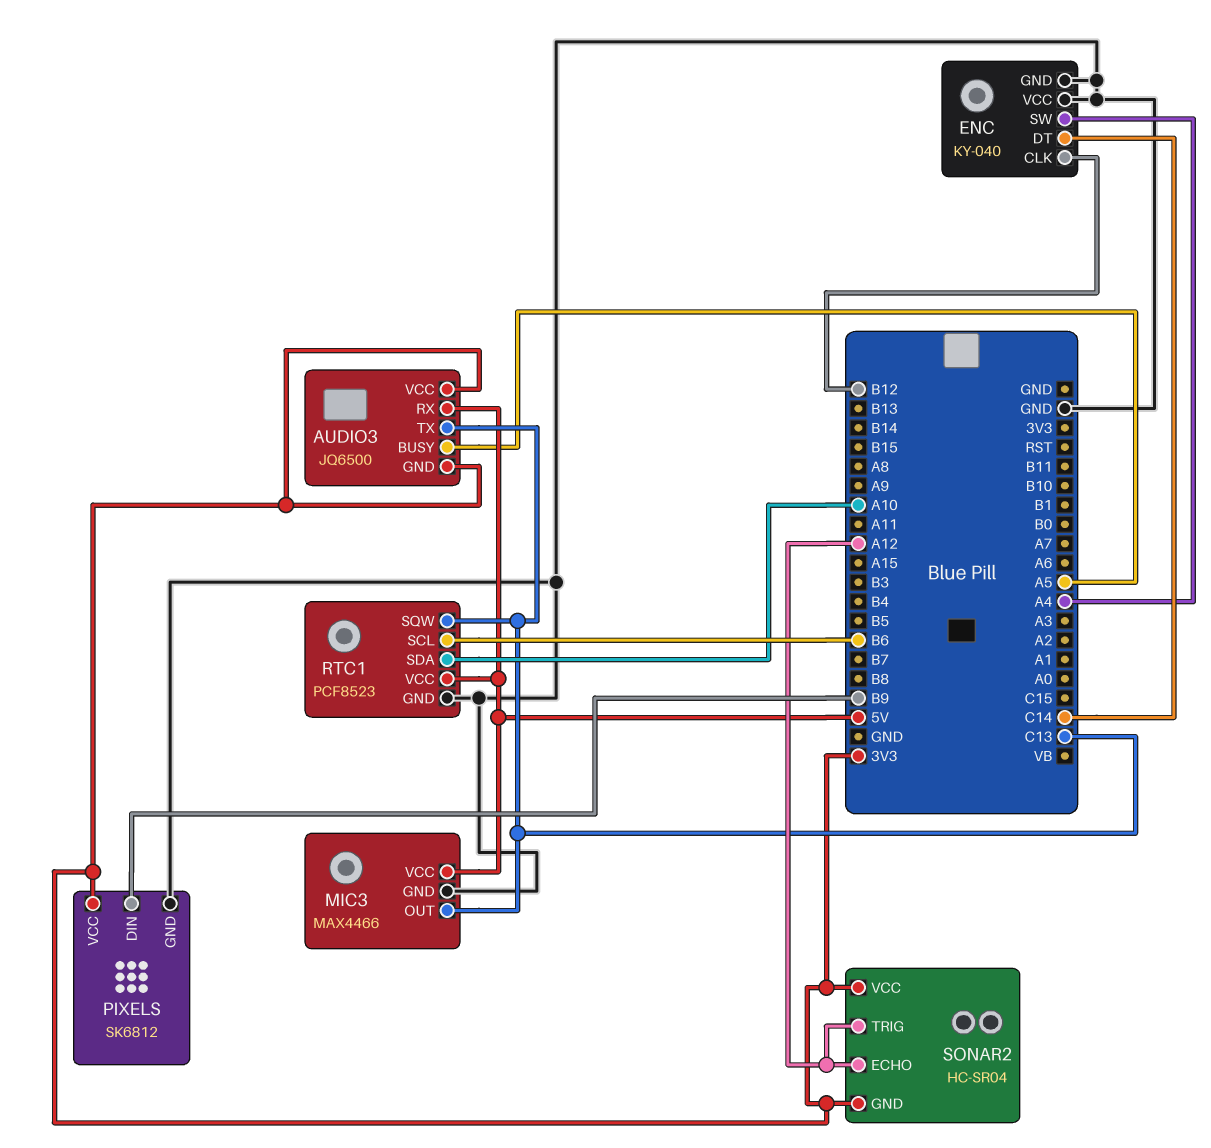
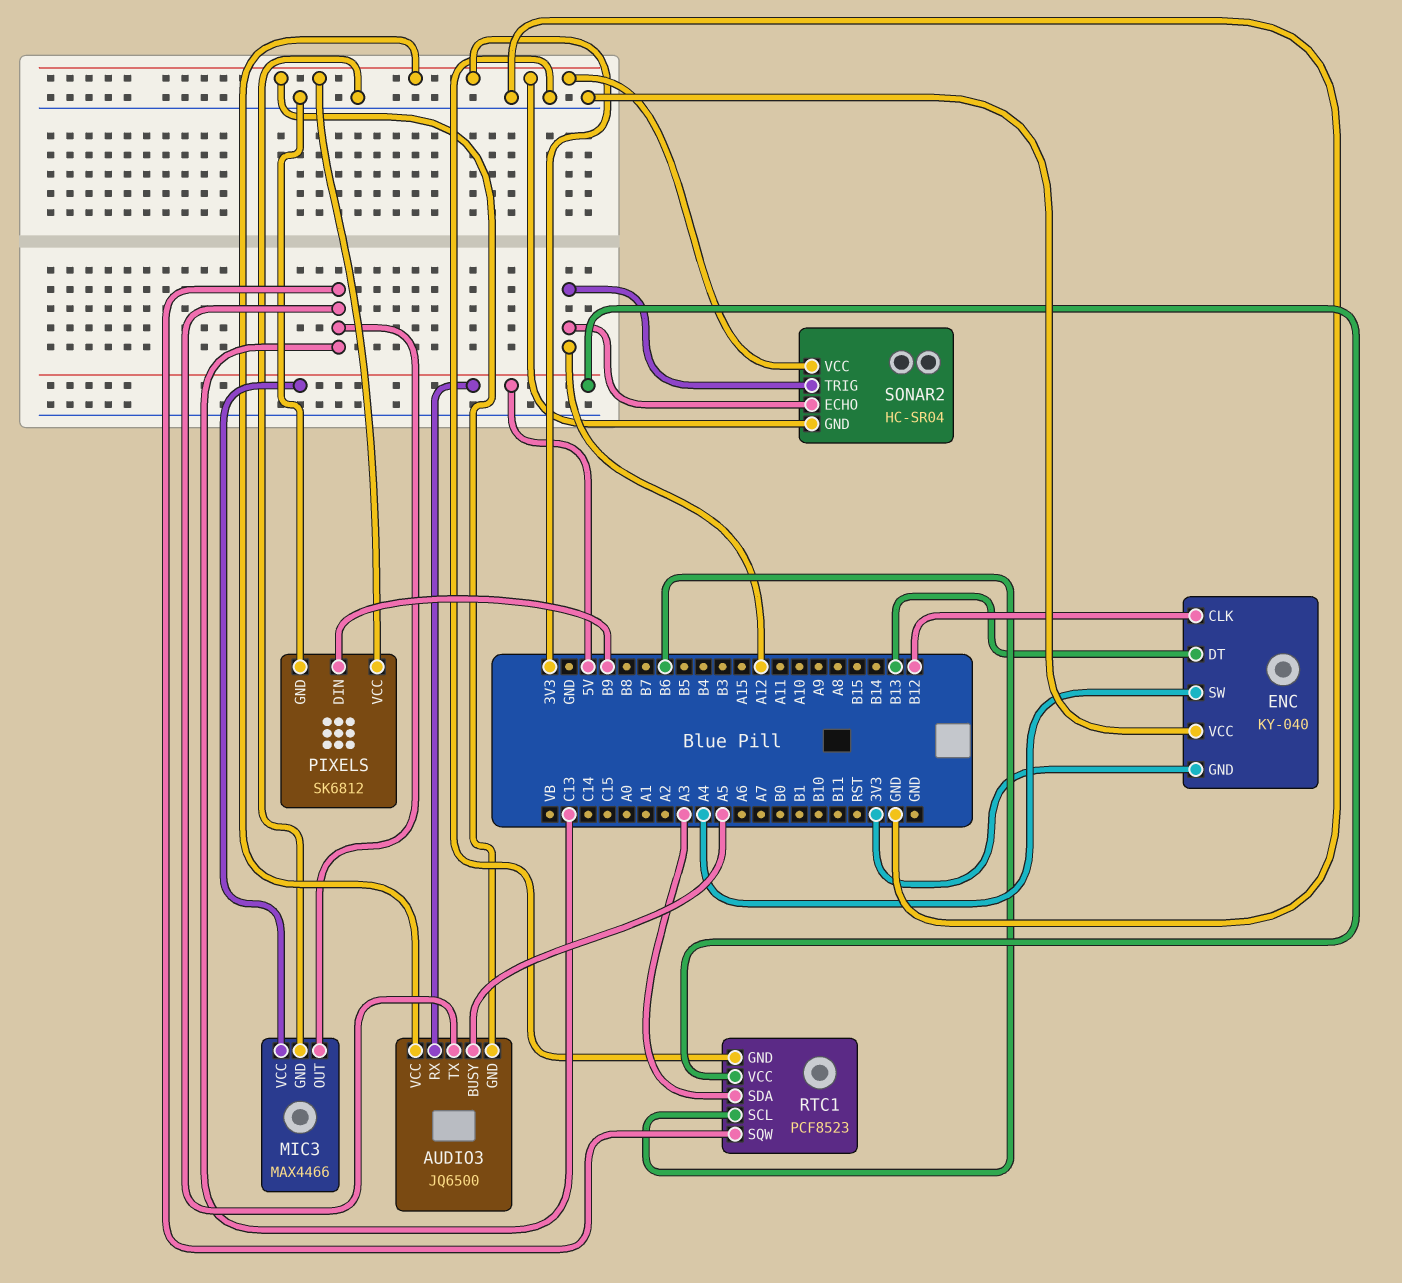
ENC pin DT: C14 -> B13
ENC pin GND: GND -> 3V3
RTC1 pin SDA: A10 -> A3

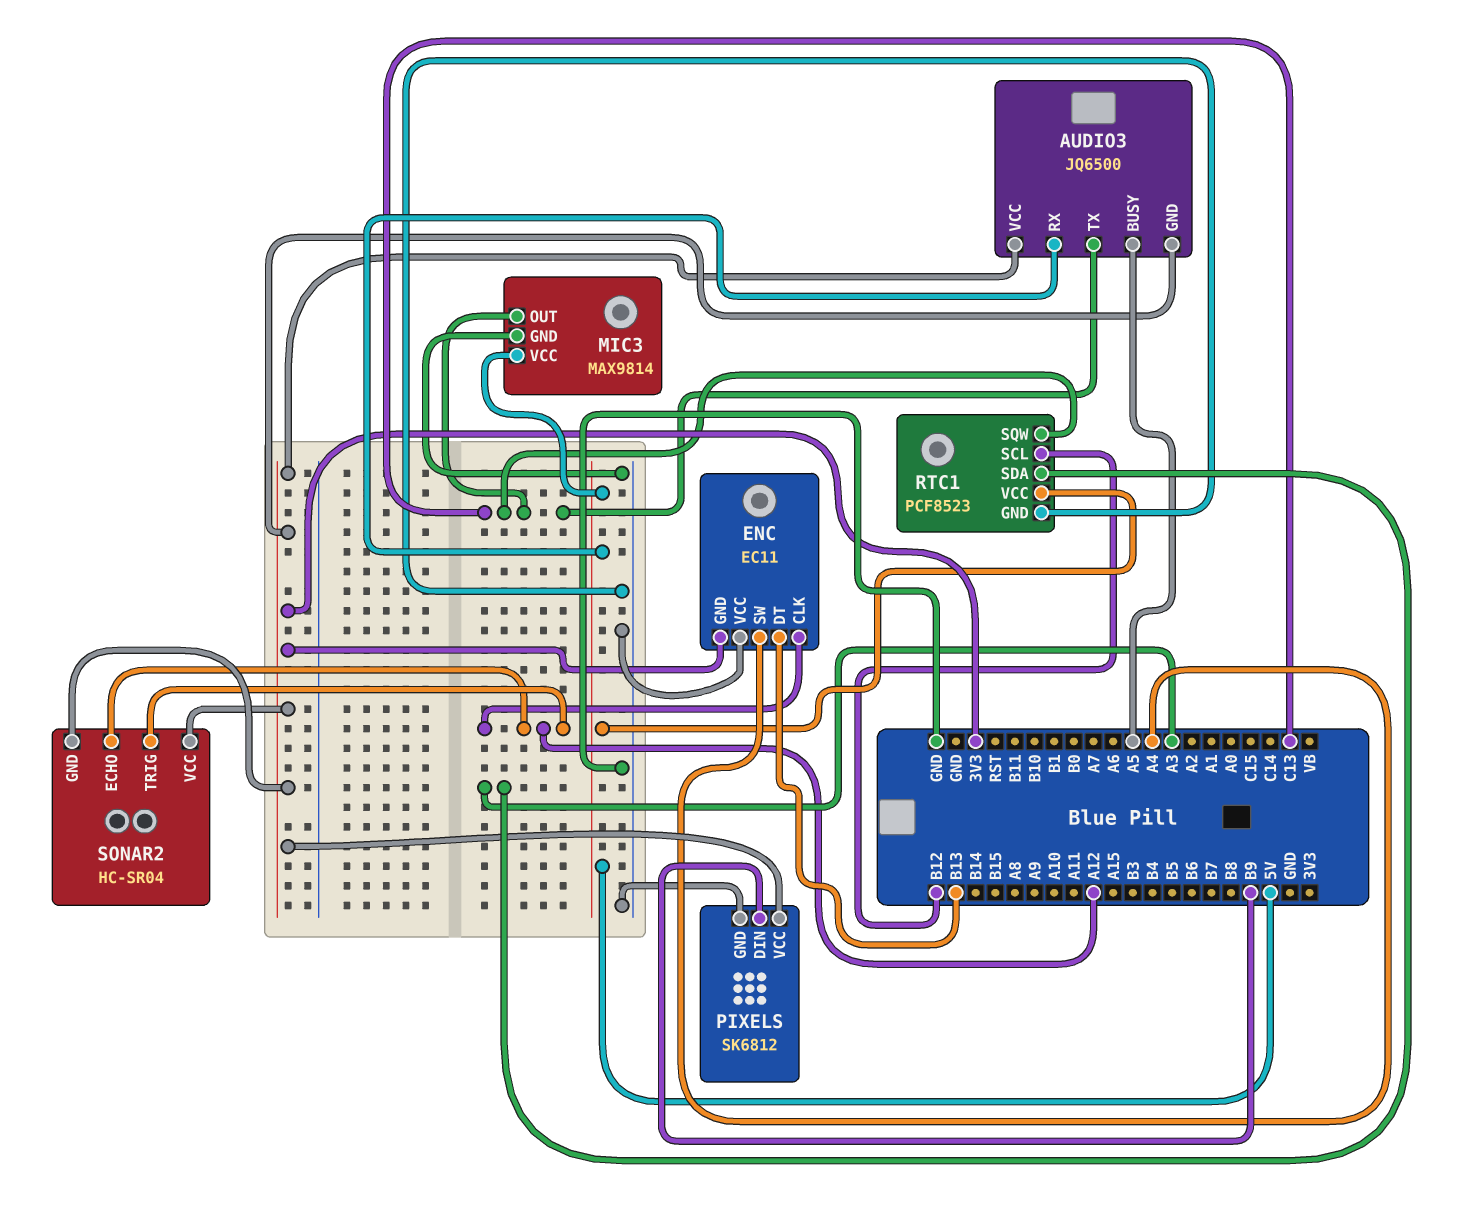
ENC: KY-040 -> EC11
ENC pin CLK: B12 -> A12
MIC3: MAX4466 -> MAX9814
RTC1 pin SCL: B6 -> B12

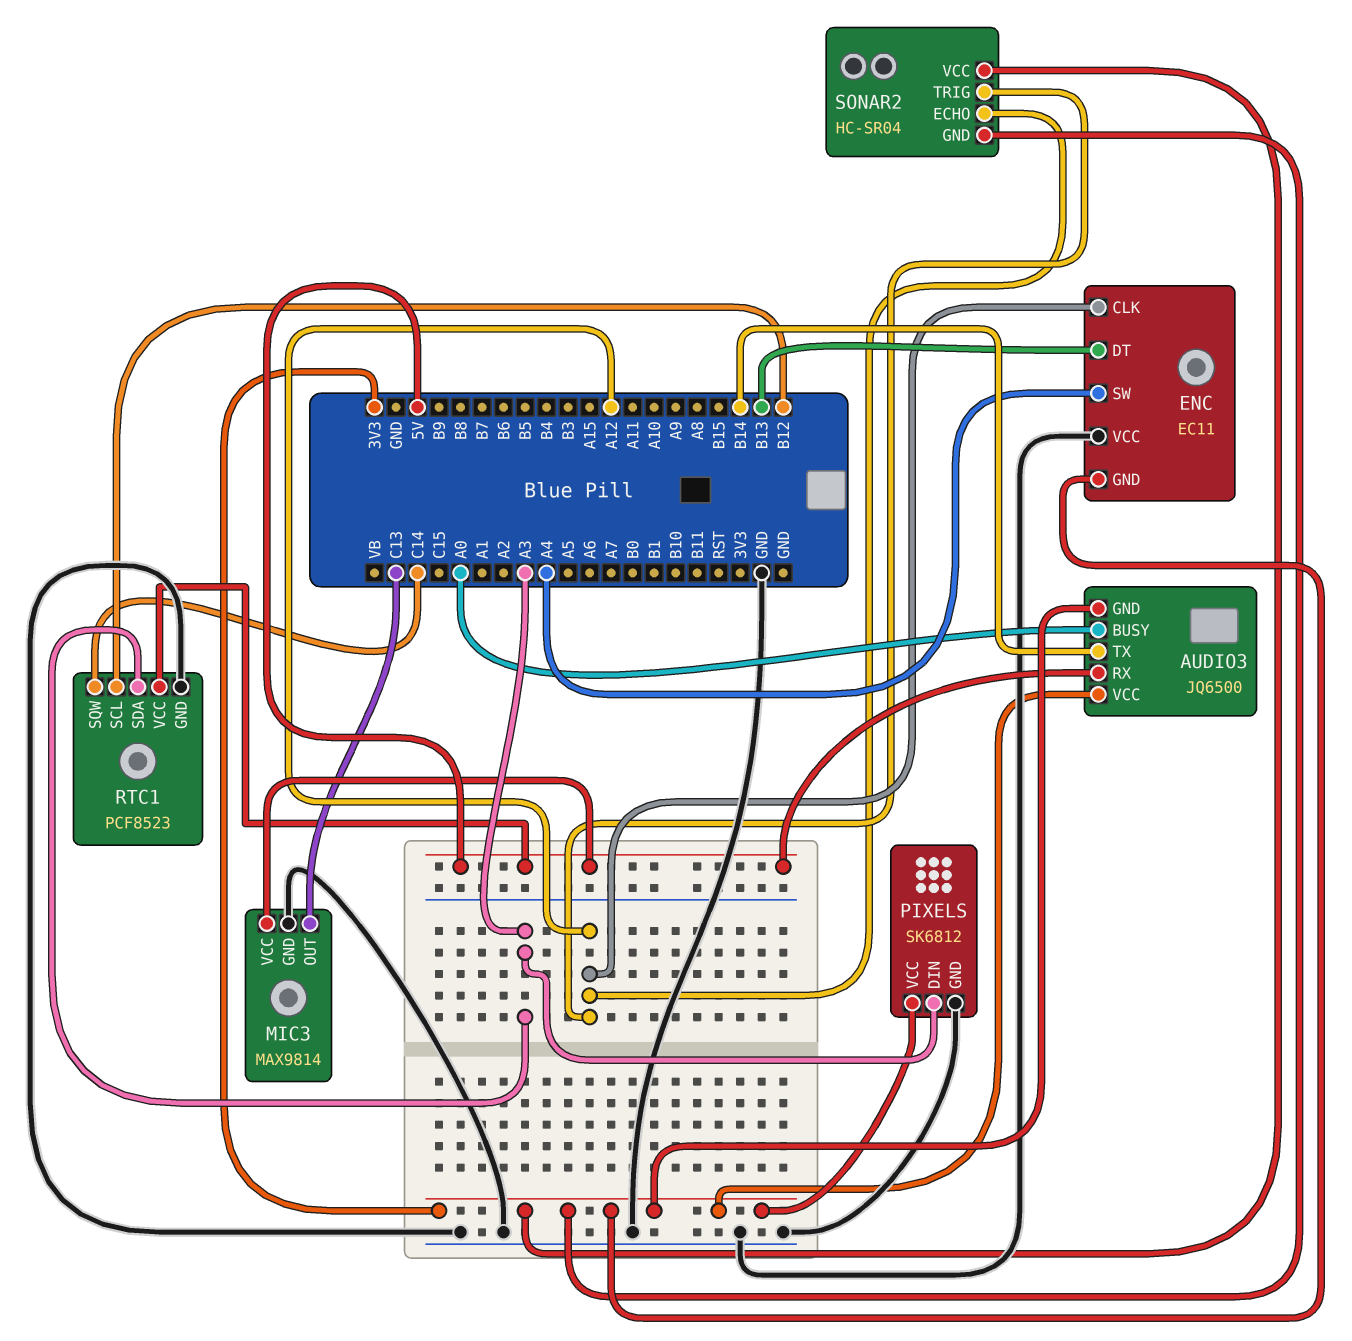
AUDIO3 pin BUSY: A5 -> A0
AUDIO3 pin TX: C13 -> B14
PIXELS pin DIN: B9 -> A3
RTC1 pin SQW: C13 -> C14

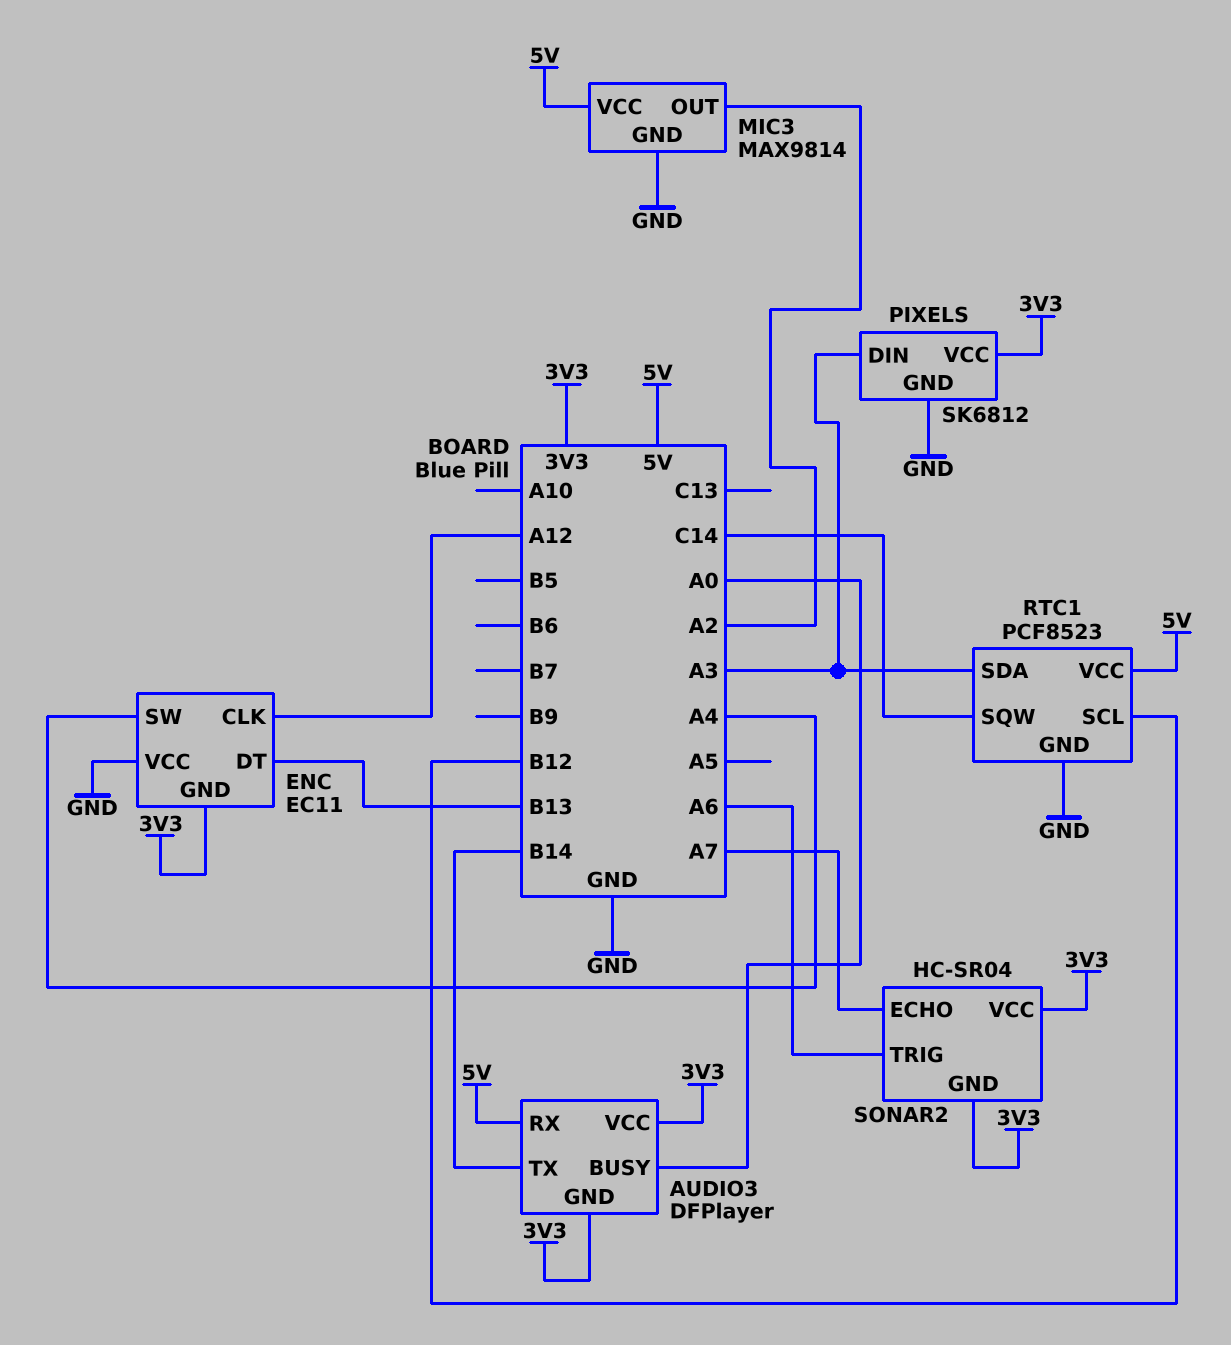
AUDIO3: JQ6500 -> DFPlayer
MIC3 pin OUT: C13 -> A2
SONAR2 pin ECHO: A12 -> A7
SONAR2 pin TRIG: A12 -> A6

